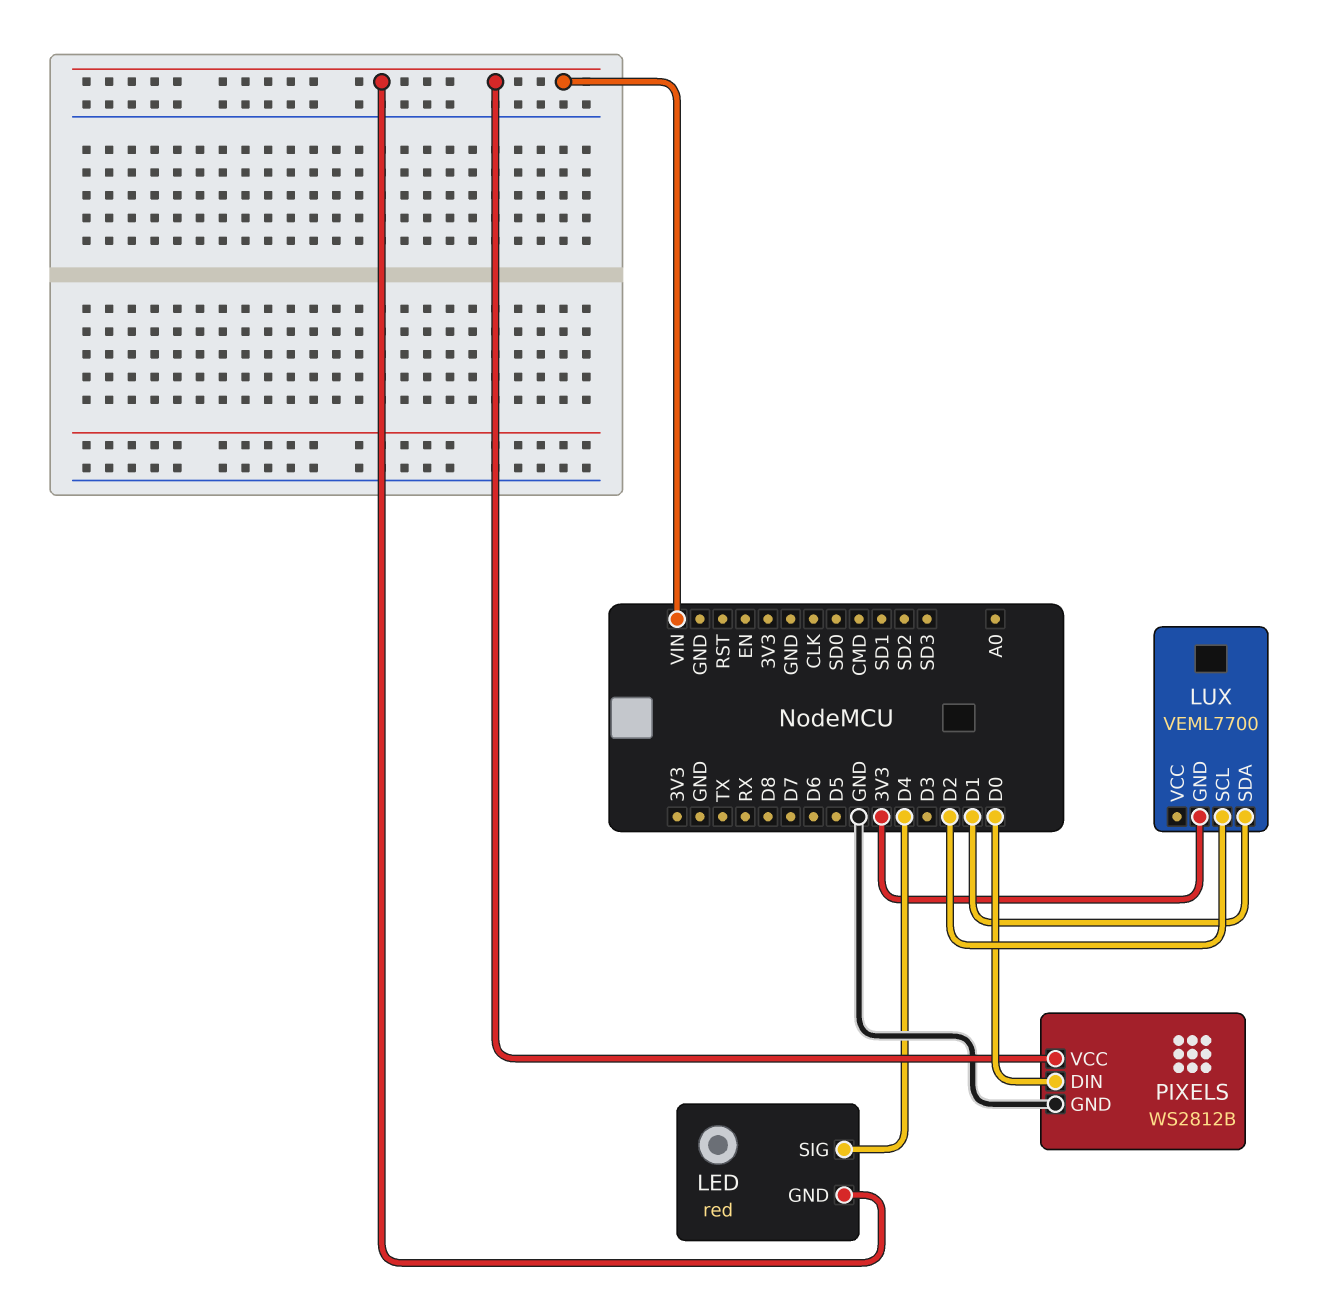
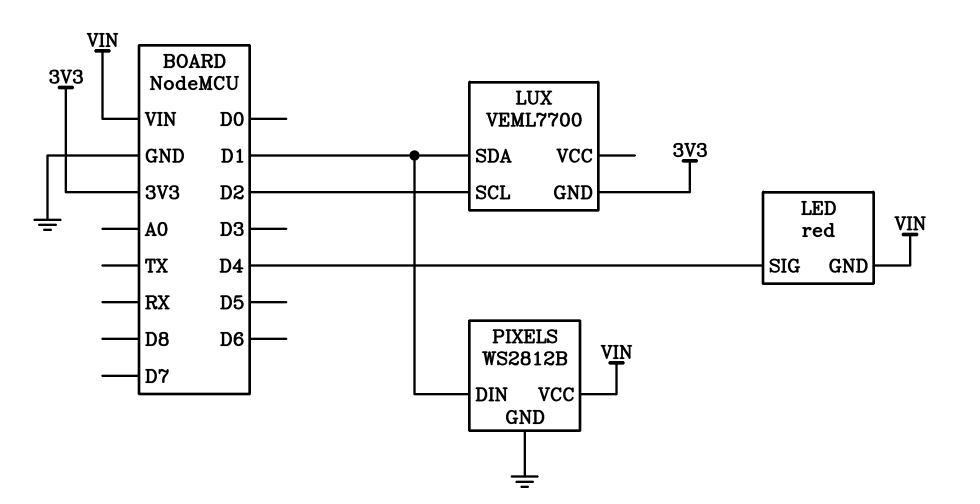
PIXELS pin DIN: D0 -> D1

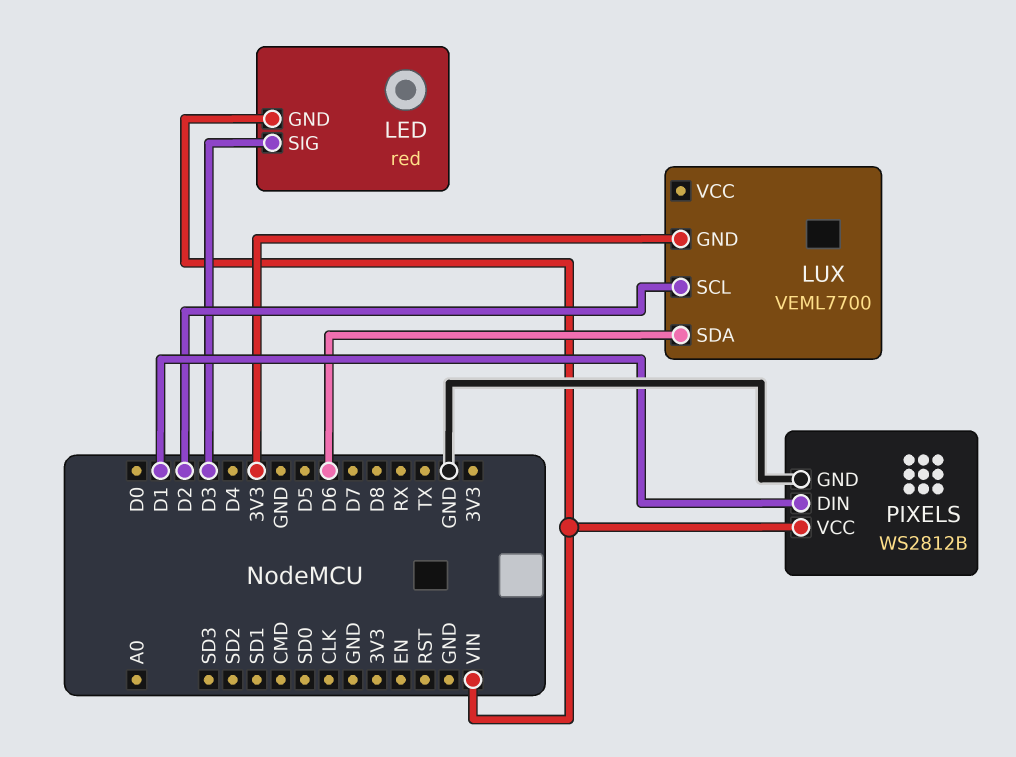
LED pin SIG: D4 -> D3
LUX pin SDA: D1 -> D6

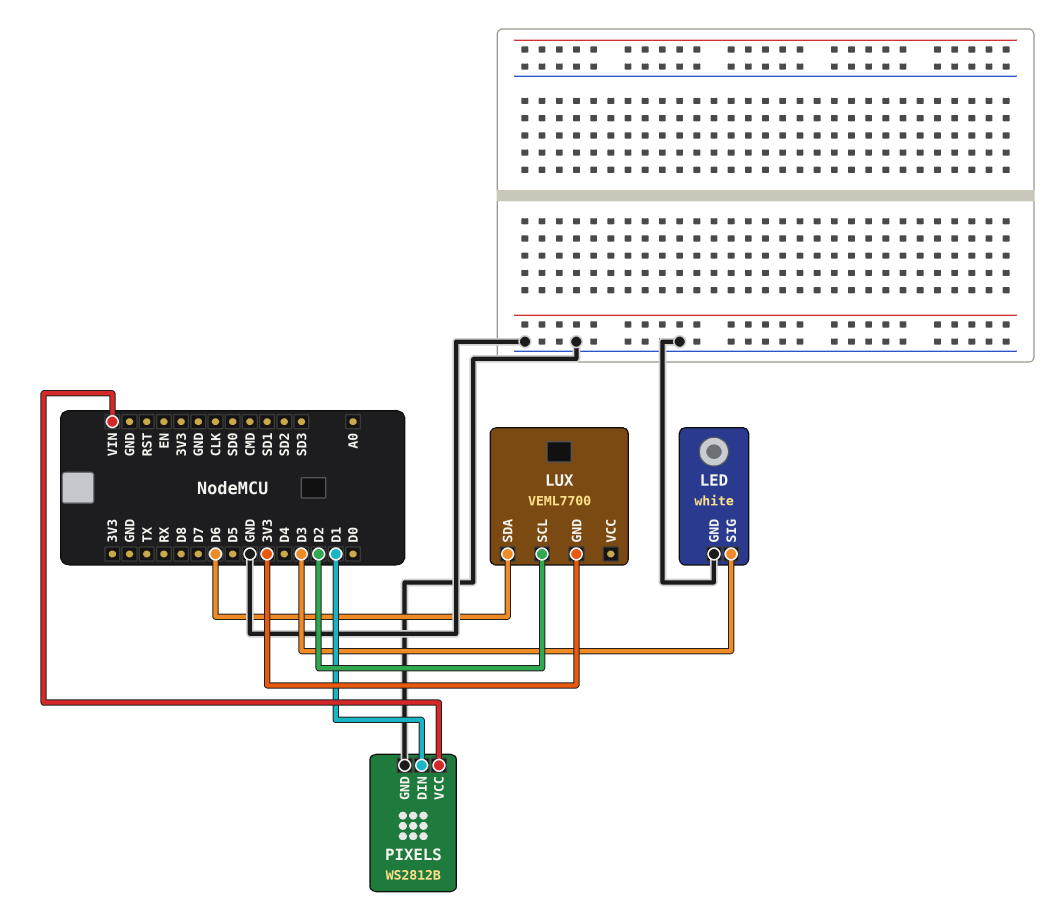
LED: red -> white
LED pin GND: VIN -> GND

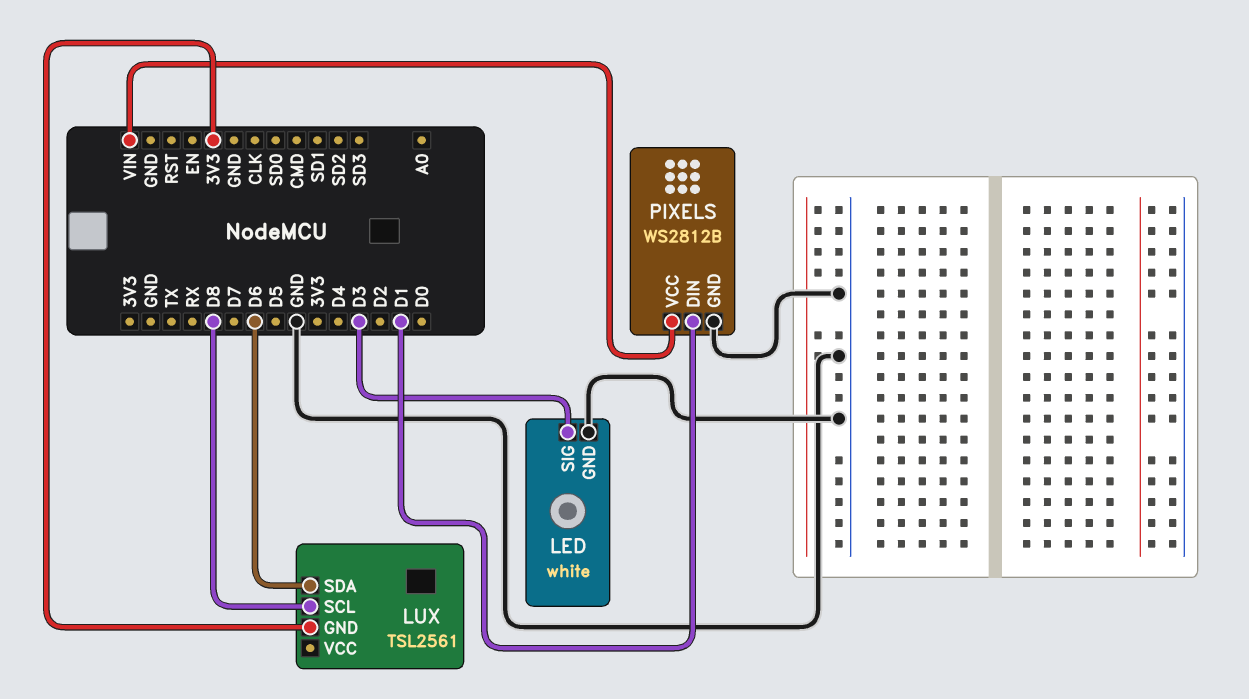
LUX: VEML7700 -> TSL2561
LUX pin SCL: D2 -> D8

